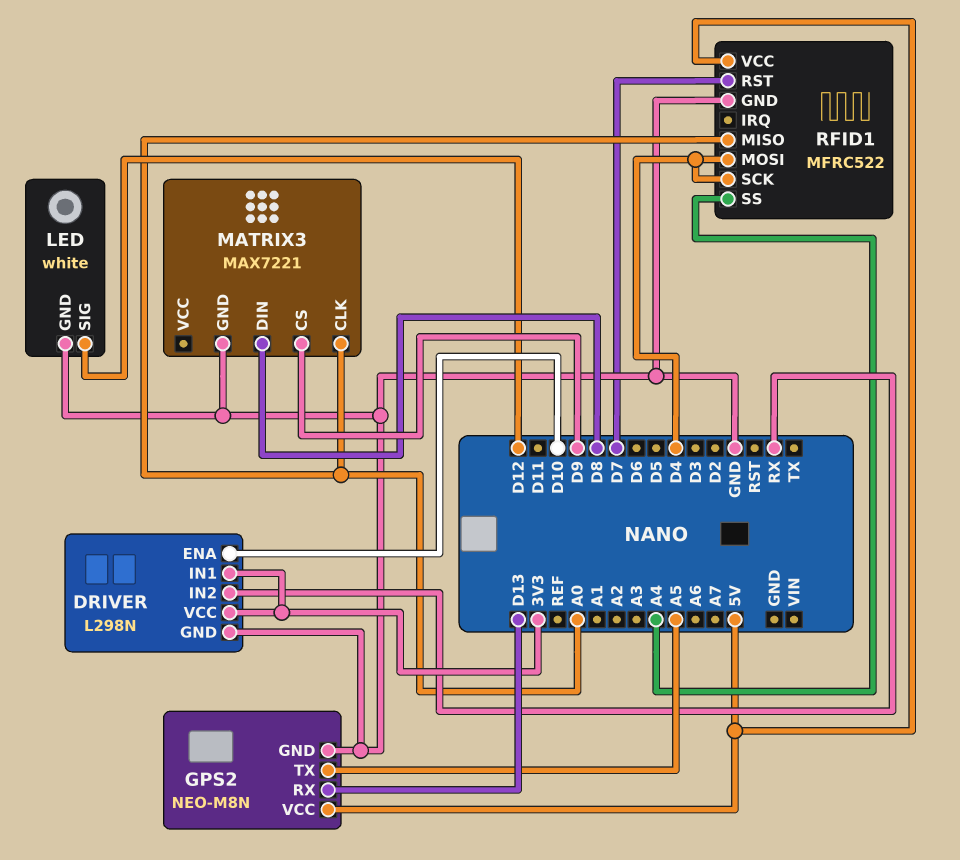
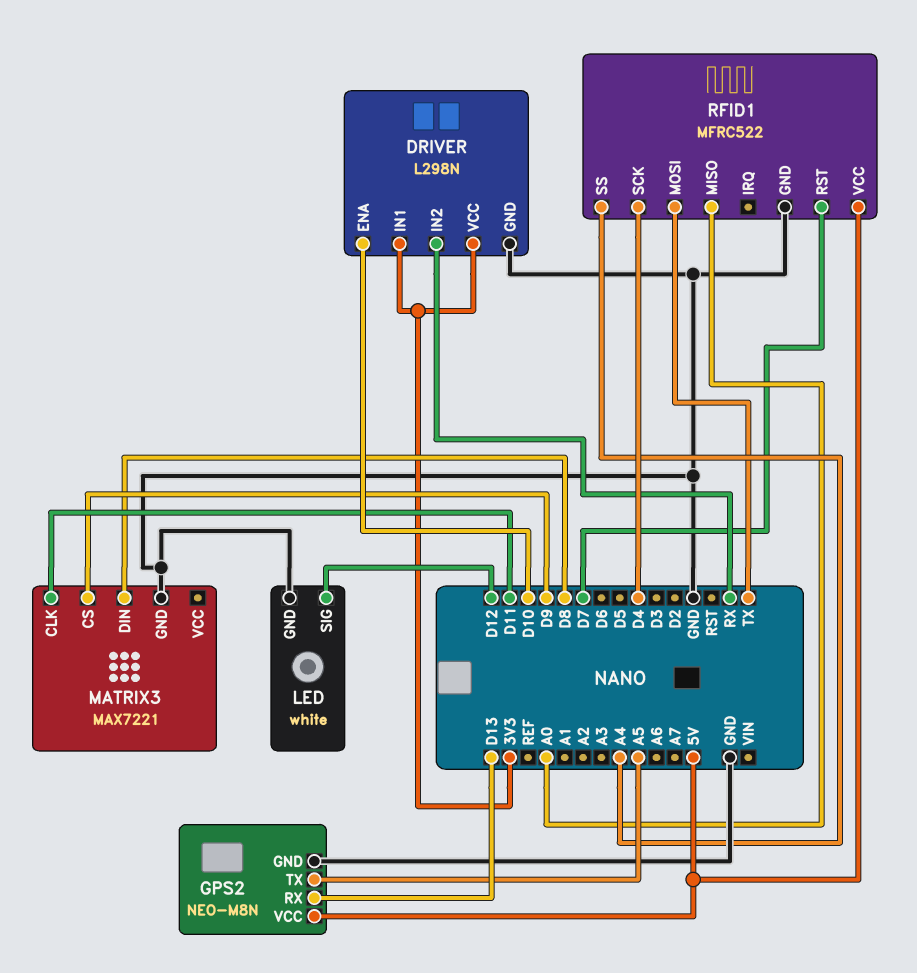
MATRIX3 pin CLK: A0 -> D11
RFID1 pin MOSI: D4 -> TX

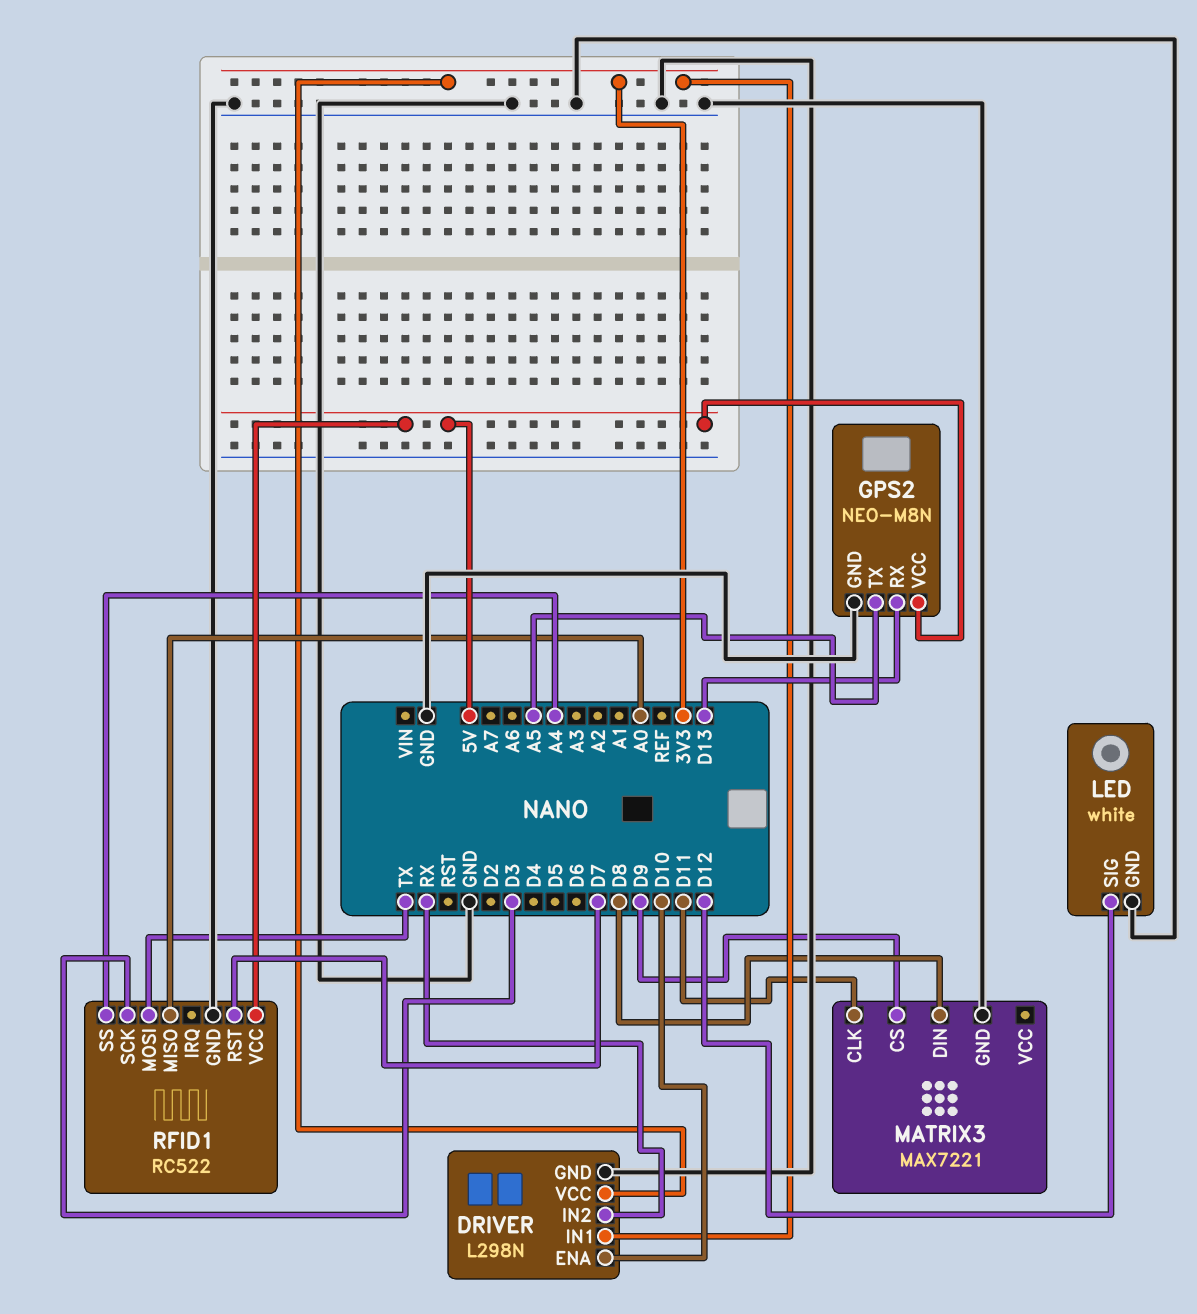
RFID1: MFRC522 -> RC522
RFID1 pin SCK: D4 -> D3

